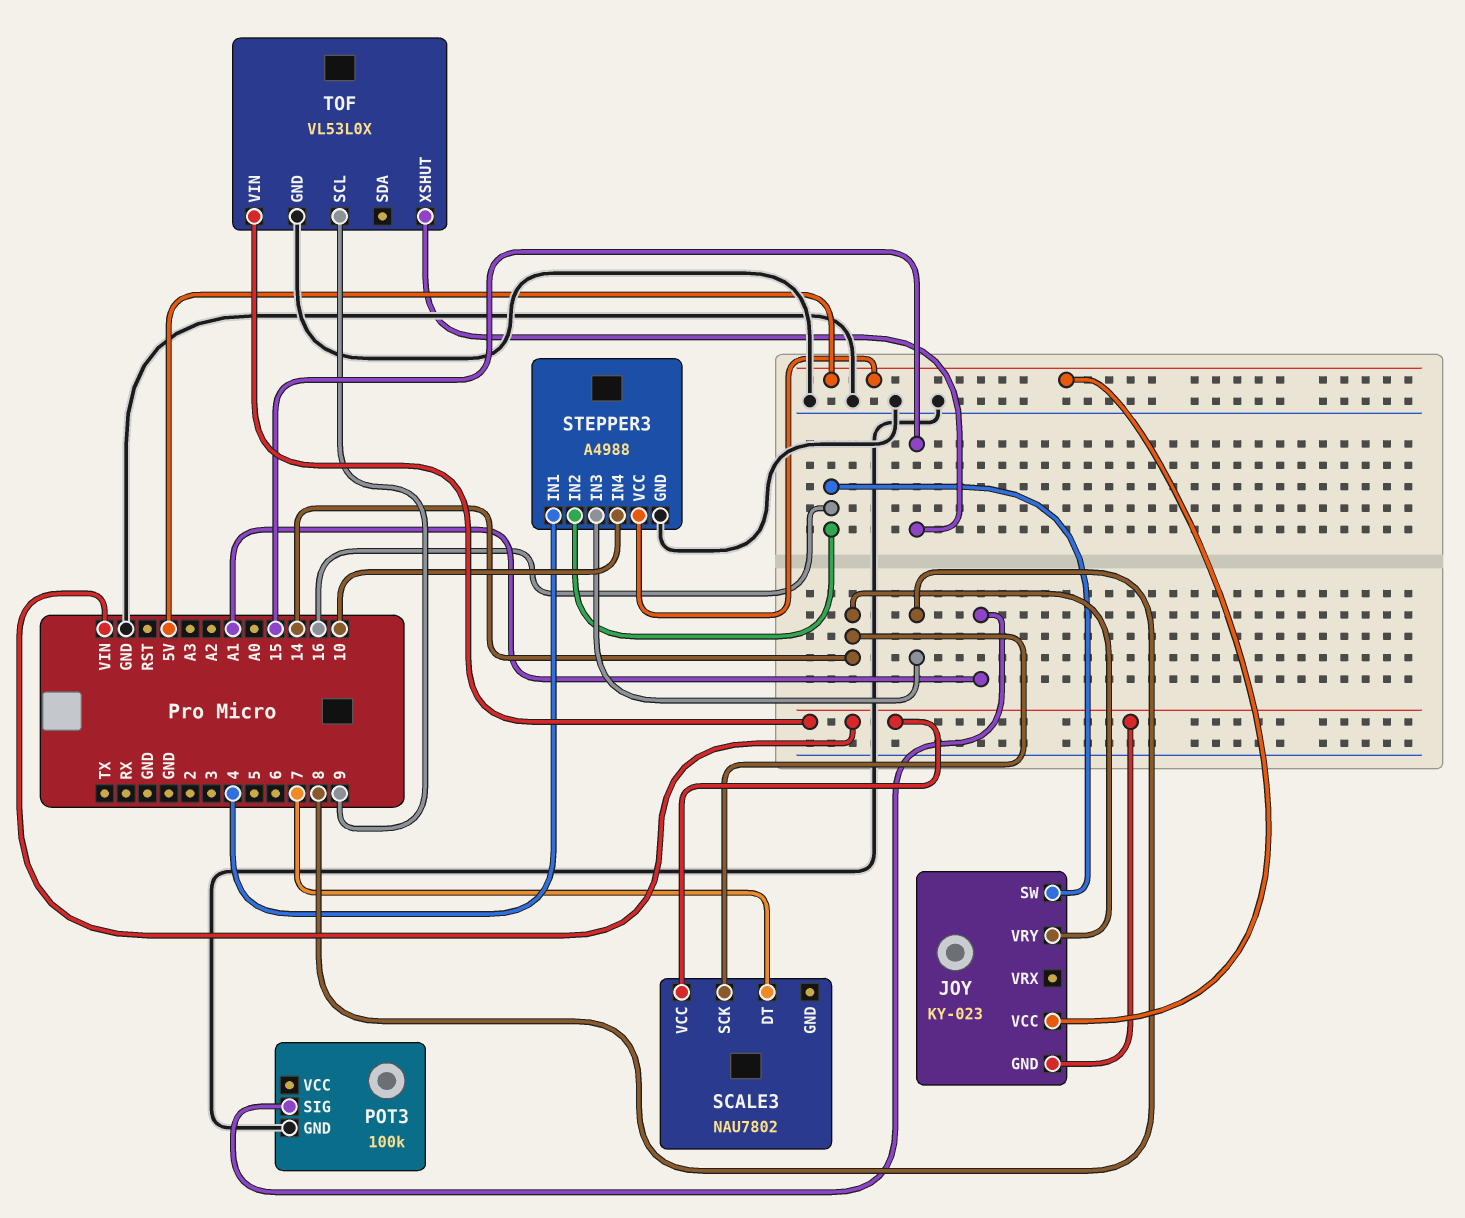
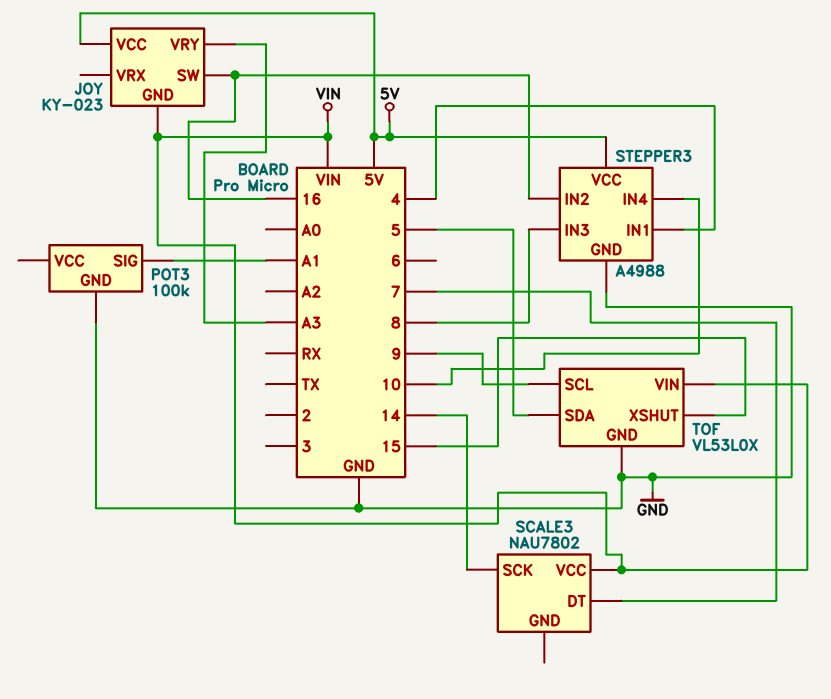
JOY pin VRY: 14 -> A3
TOF pin SDA: none -> 5

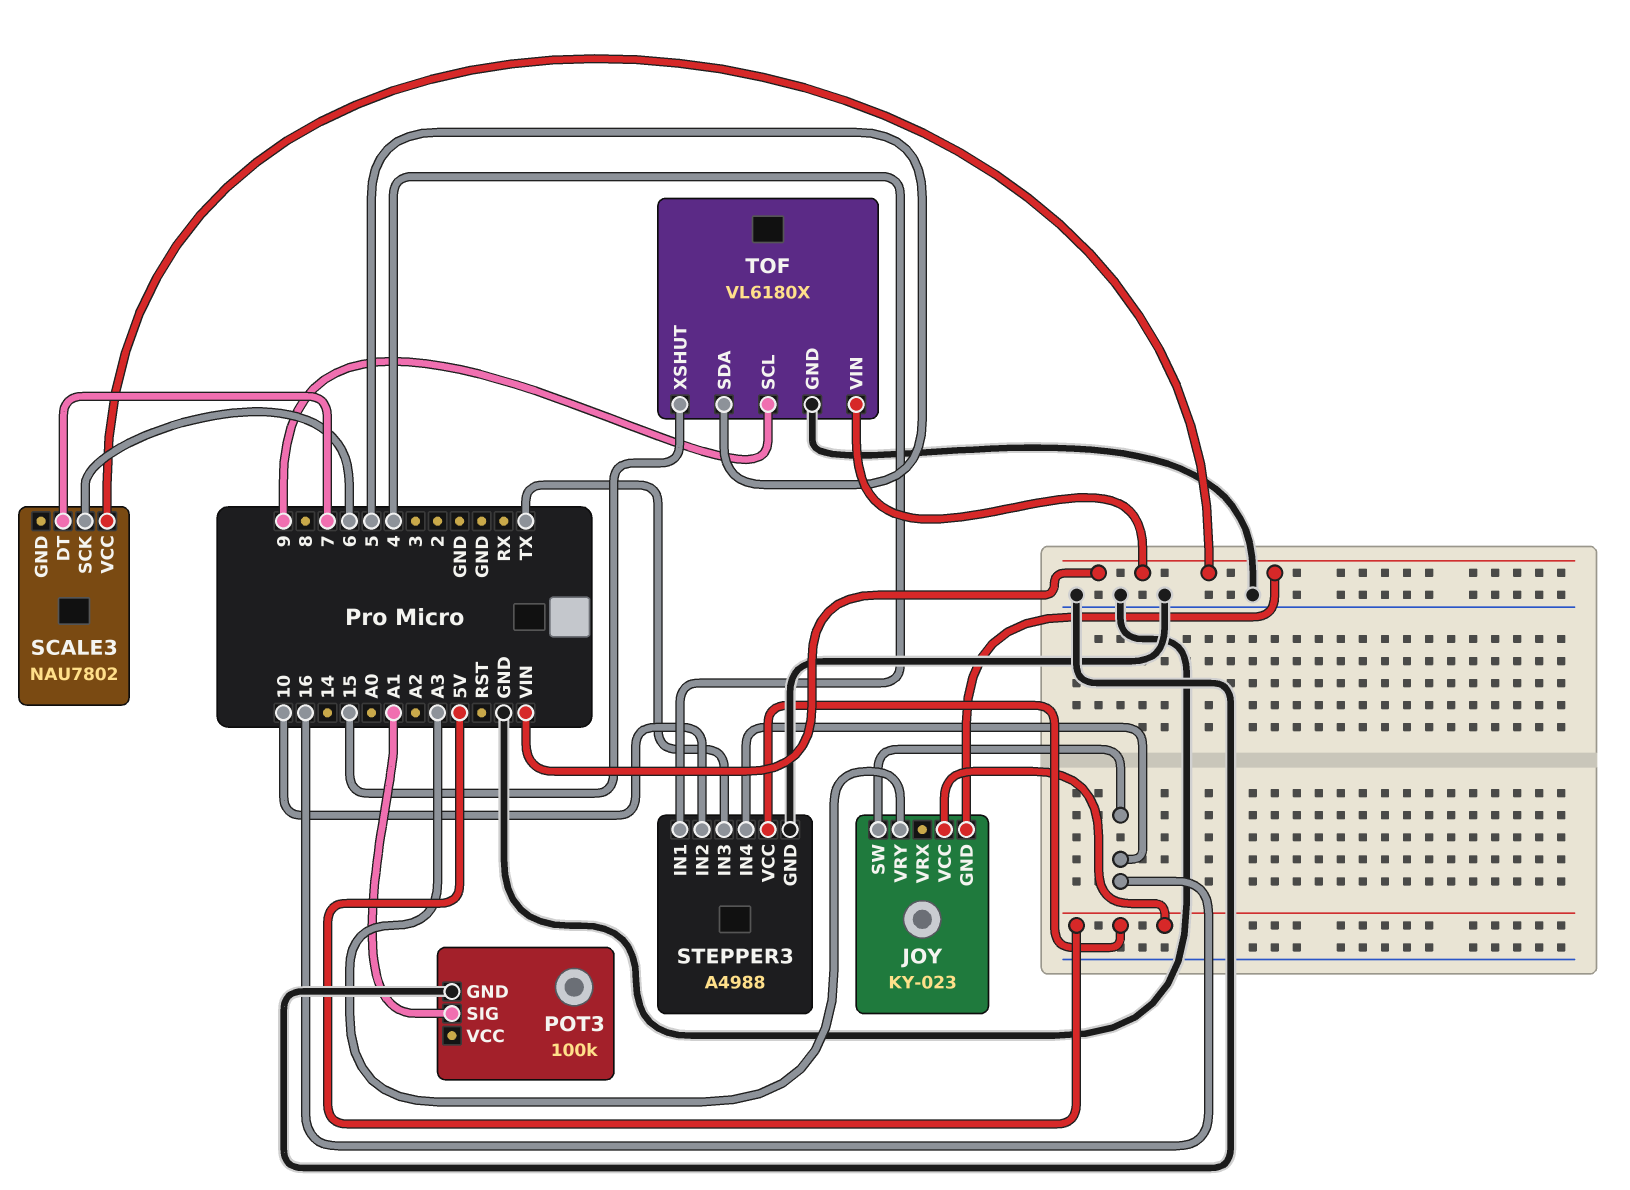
SCALE3 pin SCK: 14 -> 6
STEPPER3 pin IN2: 16 -> 10
STEPPER3 pin IN3: 8 -> TX
STEPPER3 pin IN4: 10 -> 16
TOF: VL53L0X -> VL6180X

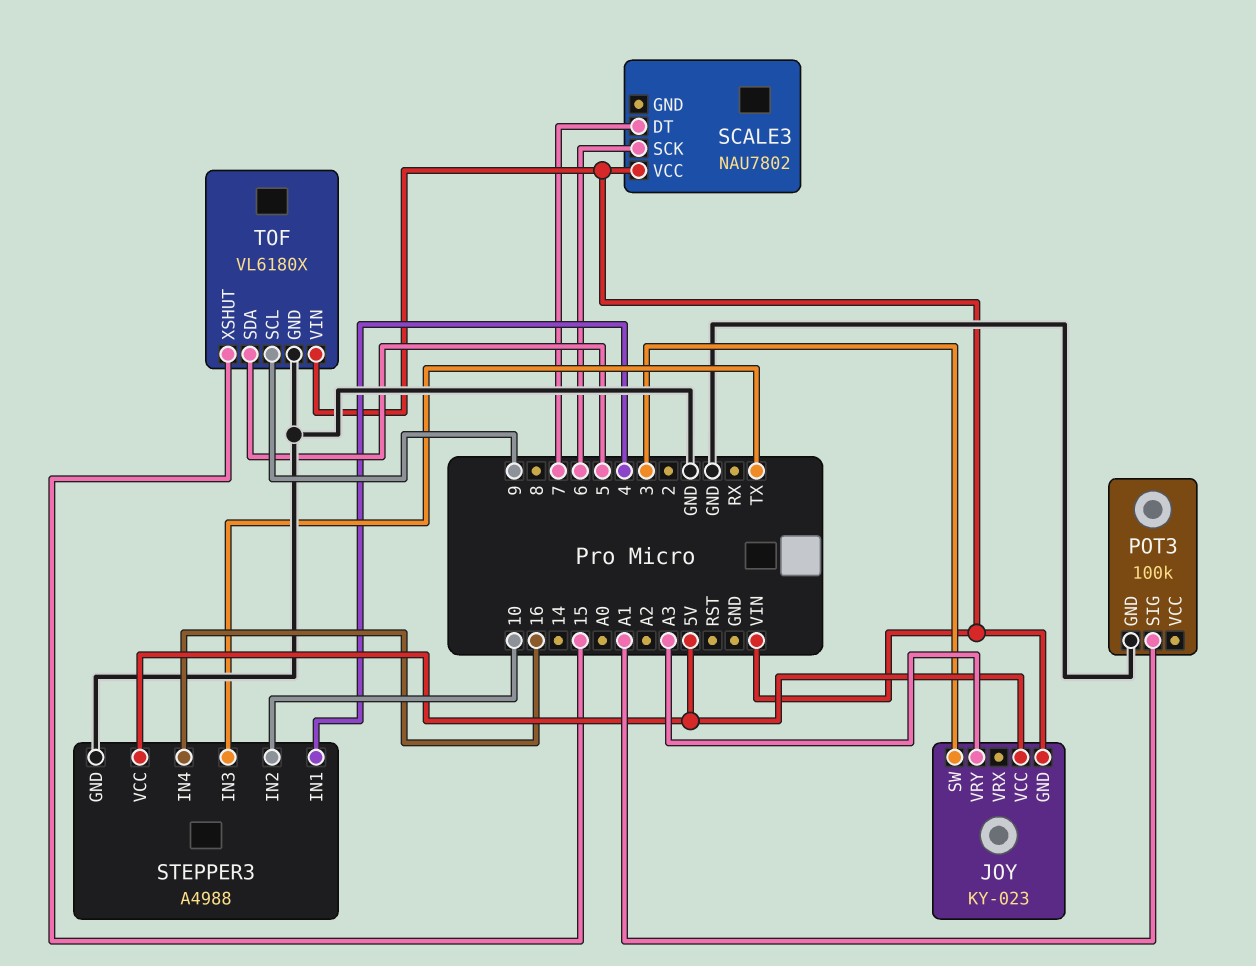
JOY pin SW: 16 -> 3

